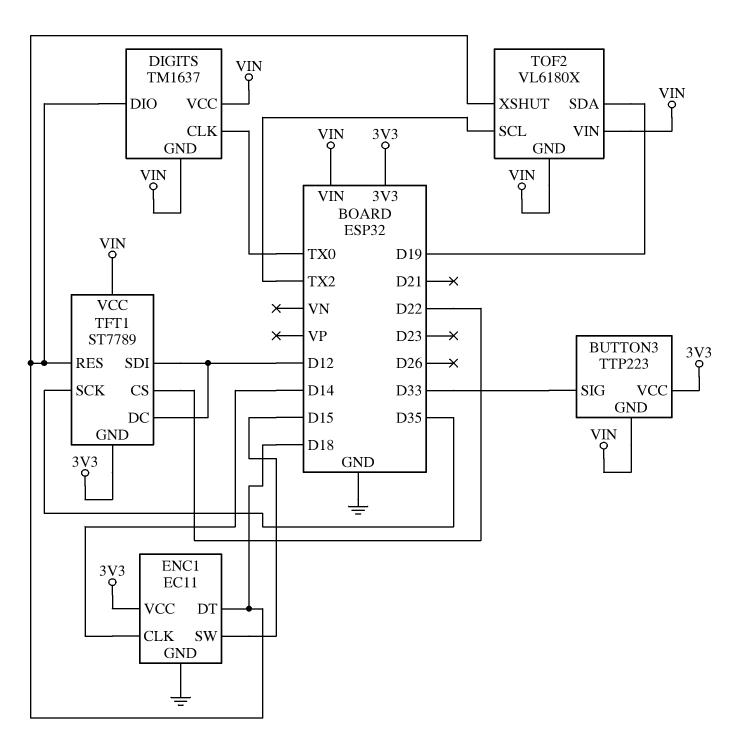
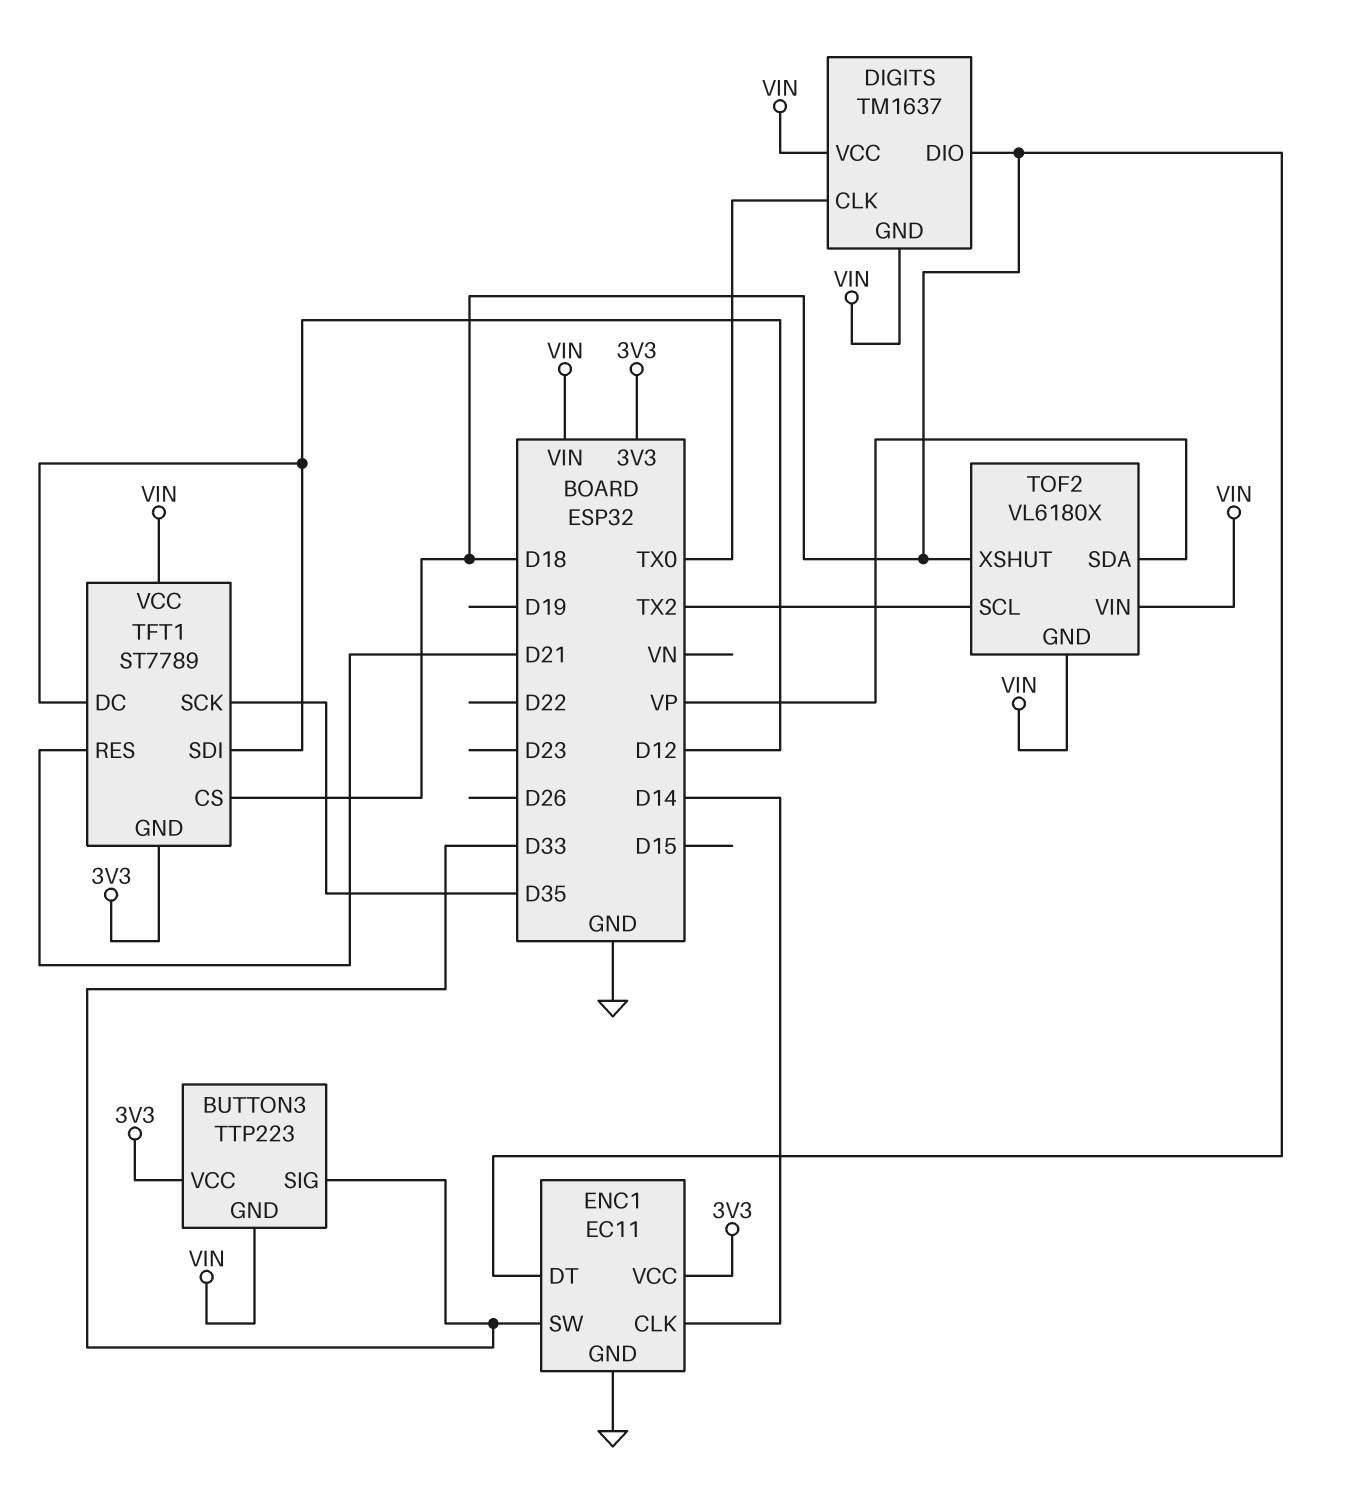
ENC1 pin SW: D15 -> D33
TFT1 pin CS: D22 -> D18
TFT1 pin RES: D18 -> D21
TOF2 pin SDA: D19 -> VP

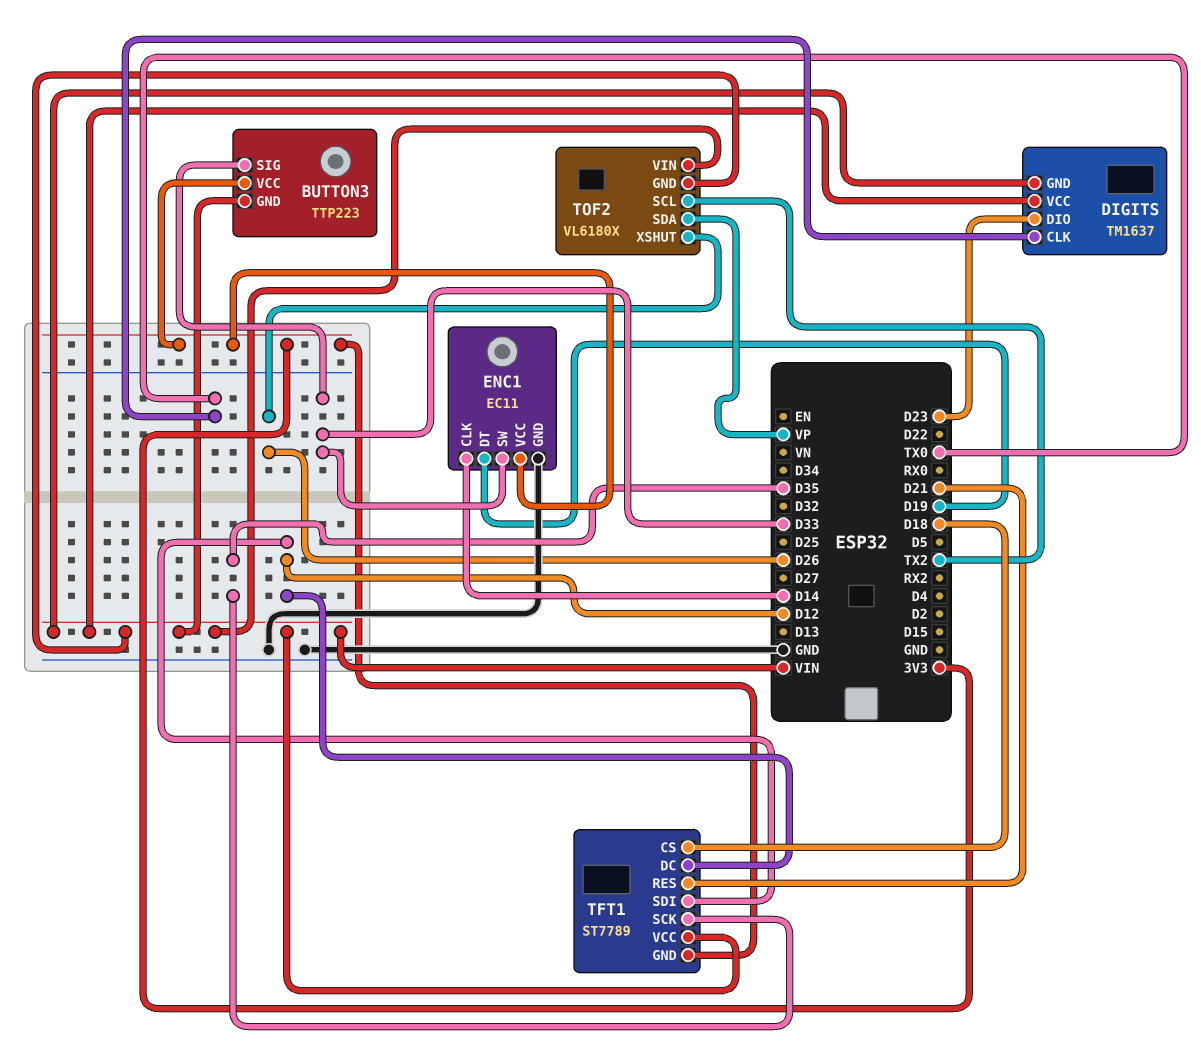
DIGITS pin DIO: D18 -> D23
ENC1 pin DT: D18 -> D19
TOF2 pin XSHUT: D18 -> D26

